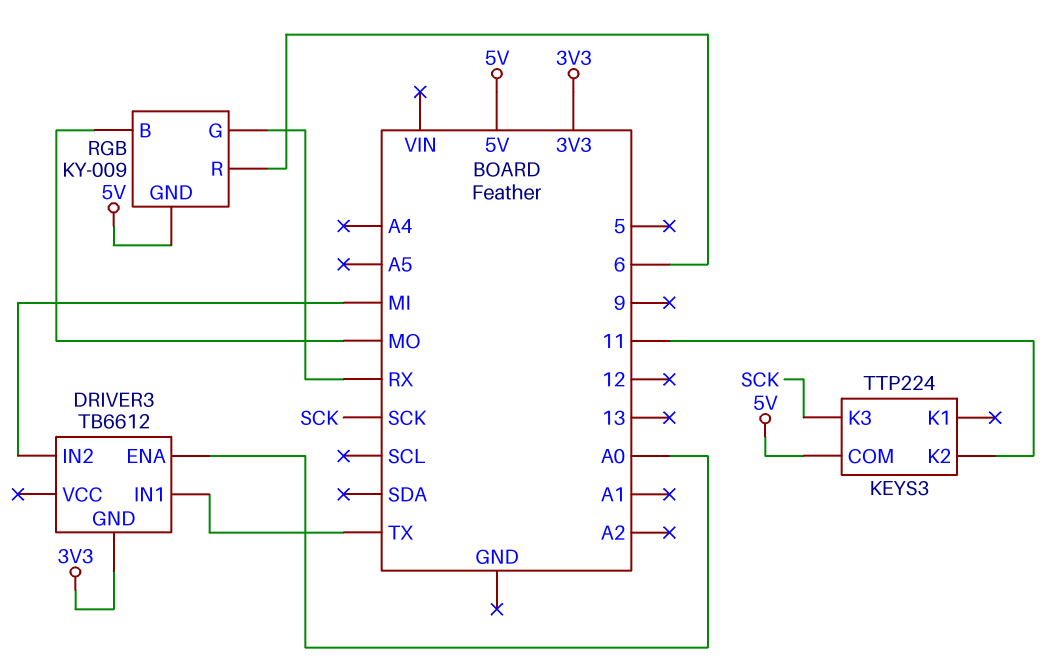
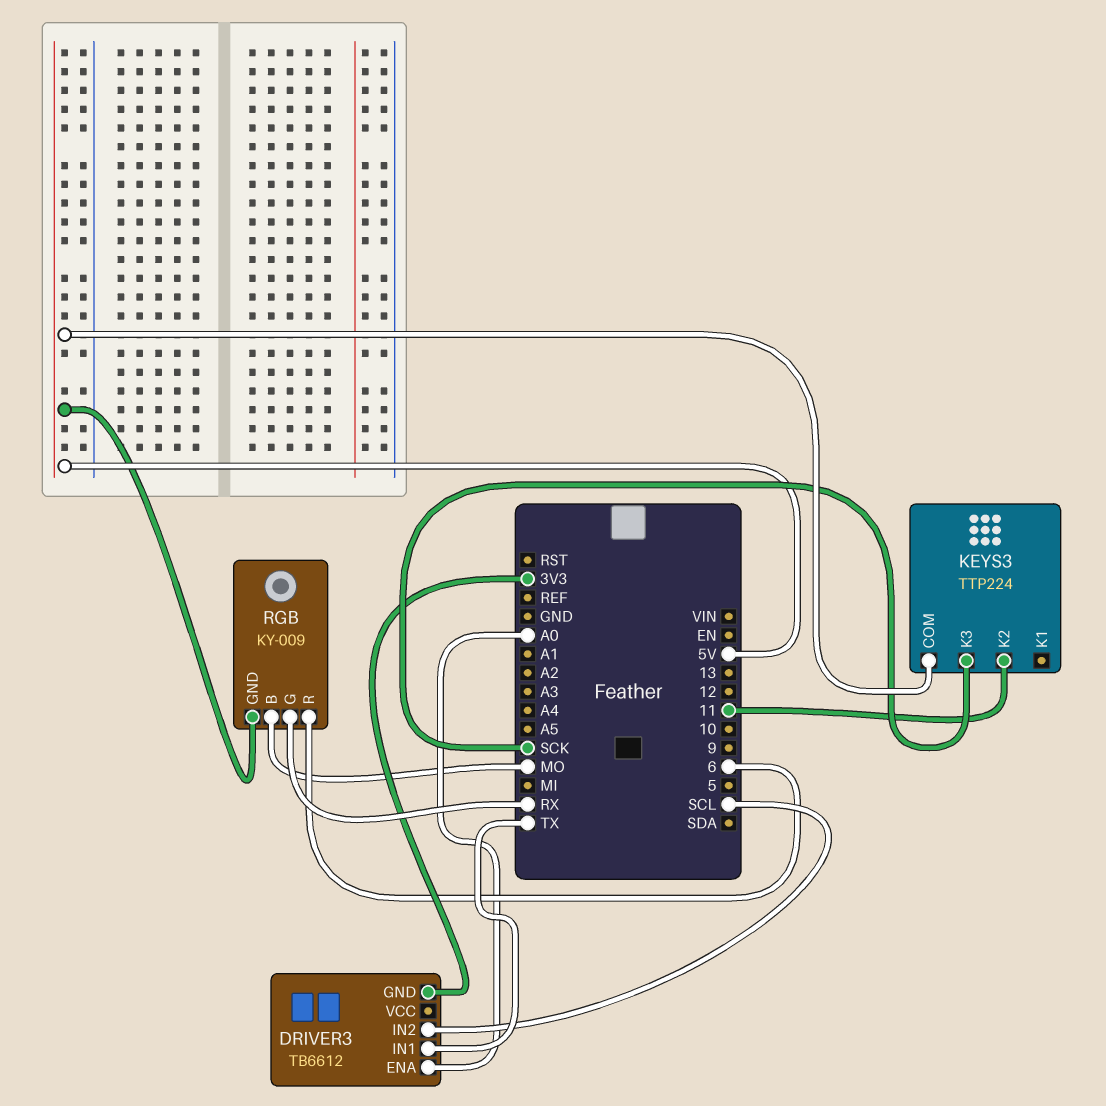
DRIVER3 pin IN2: MI -> SCL

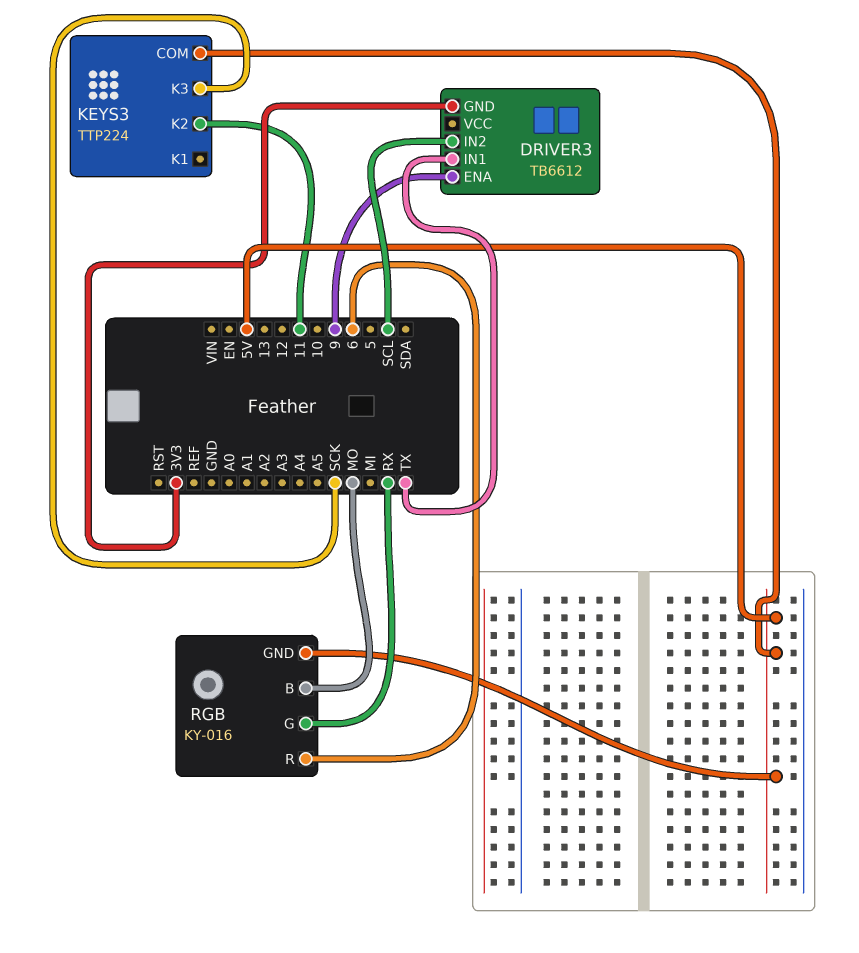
DRIVER3 pin ENA: A0 -> 9
RGB: KY-009 -> KY-016

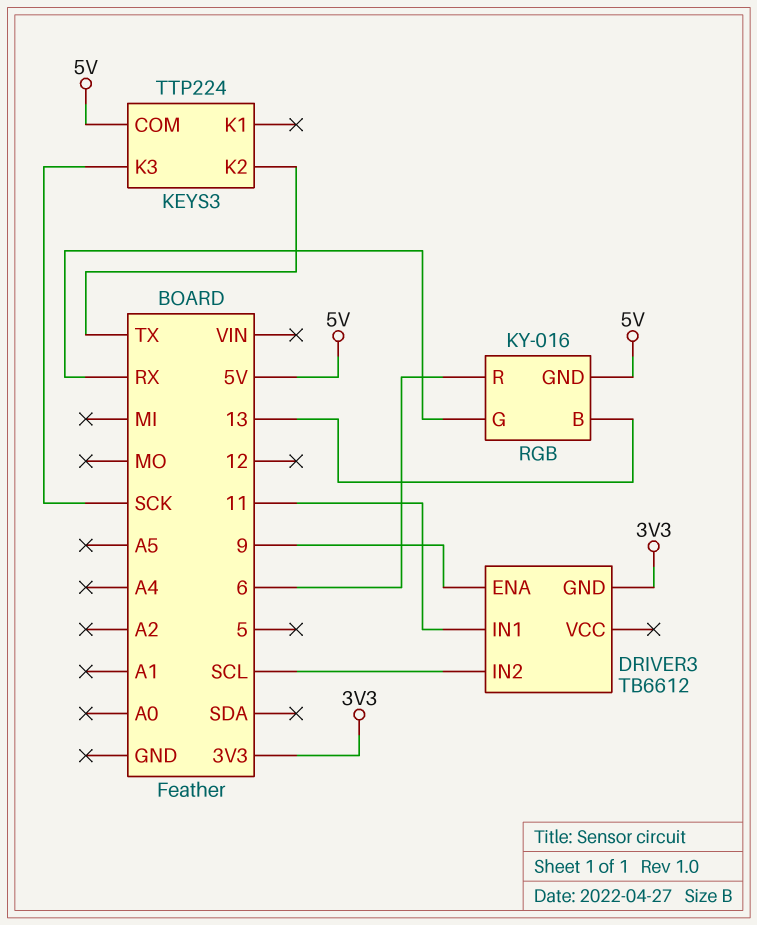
DRIVER3 pin IN1: TX -> 11
KEYS3 pin K2: 11 -> TX
RGB pin B: MO -> 13

